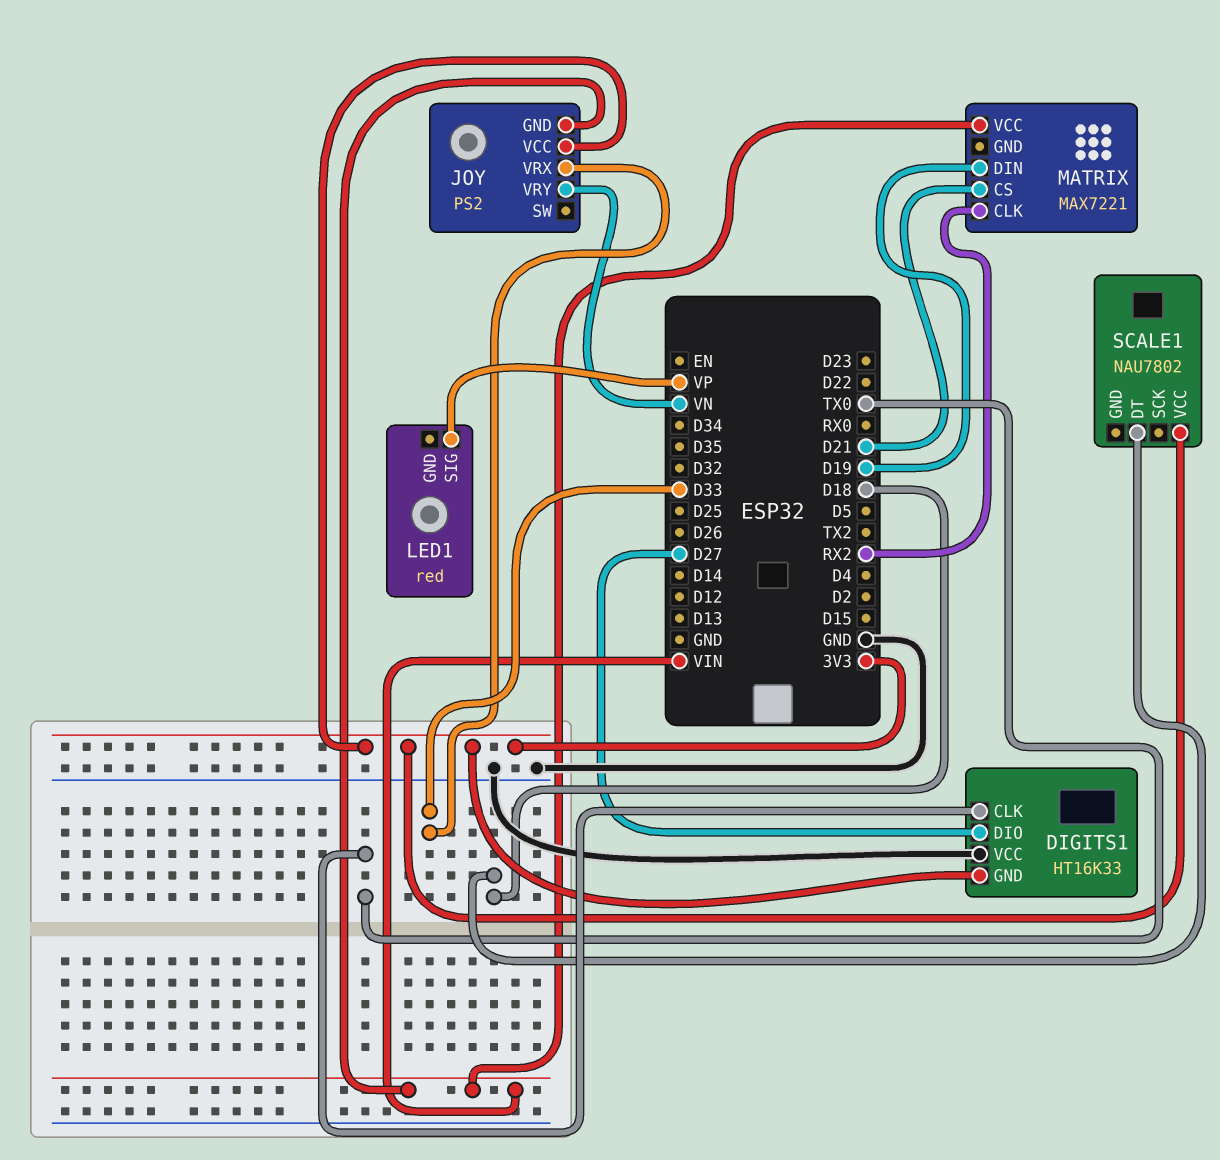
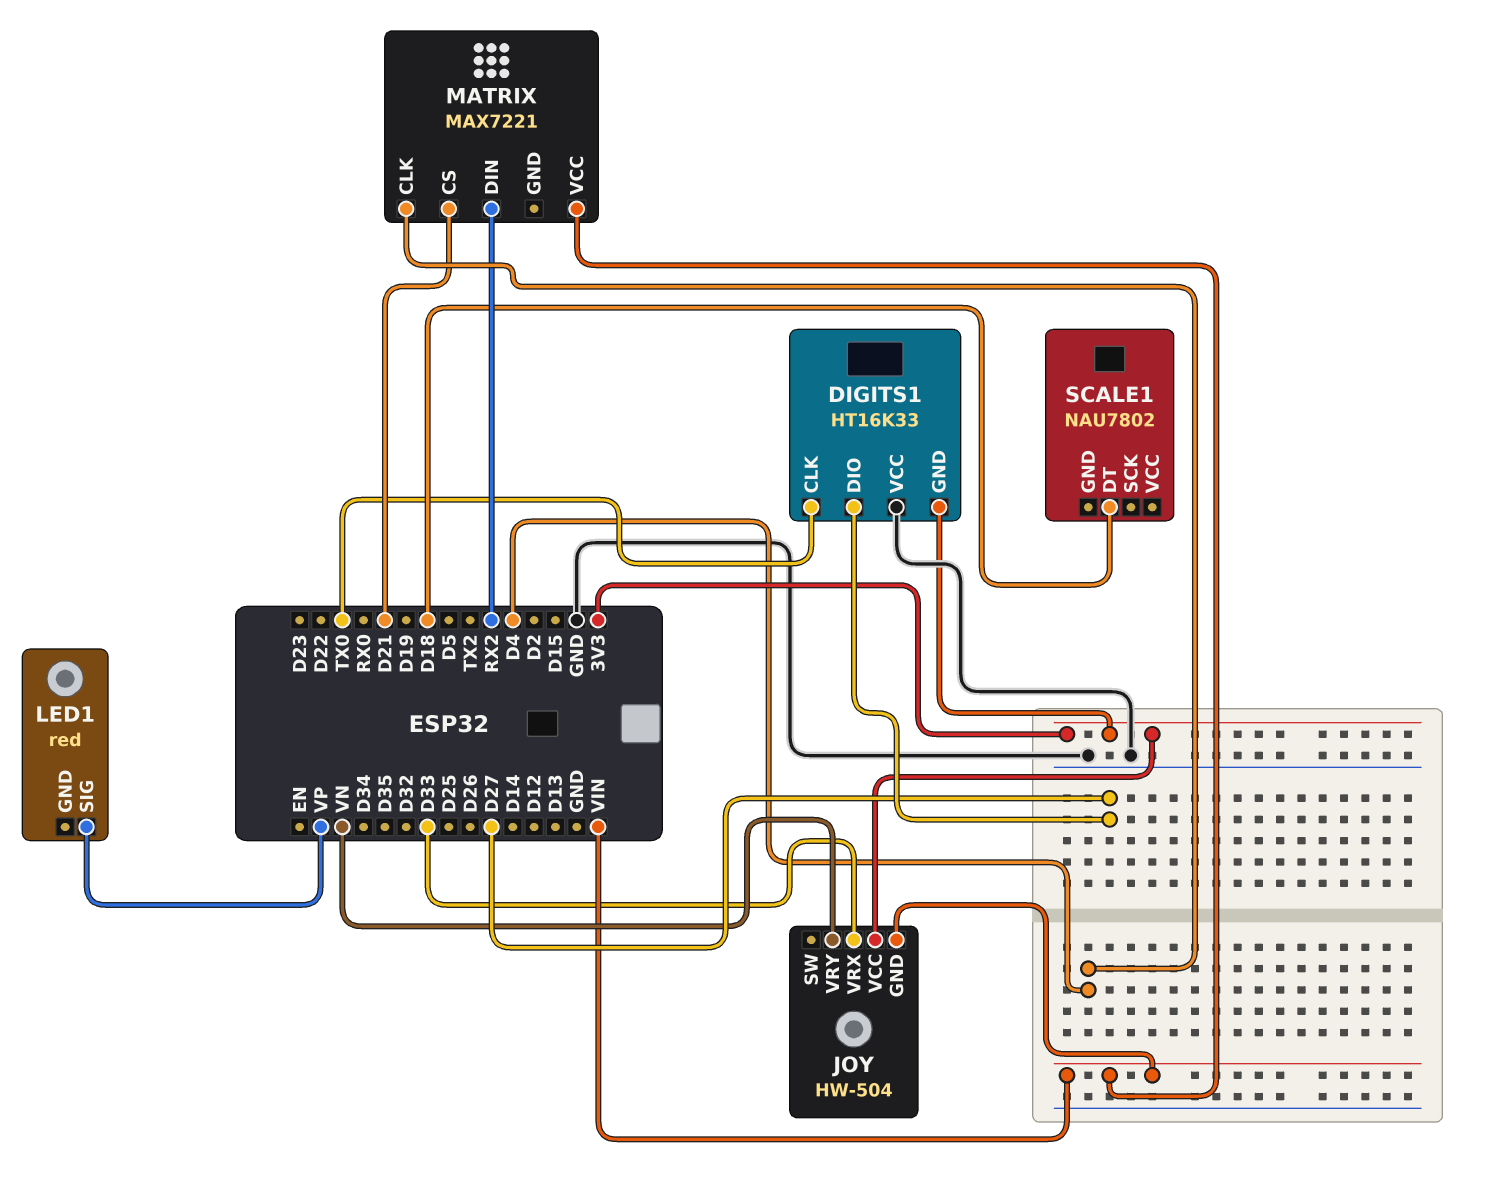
JOY: PS2 -> HW-504
MATRIX pin CLK: RX2 -> D4
MATRIX pin DIN: D19 -> RX2
SCALE1 pin VCC: 3V3 -> none

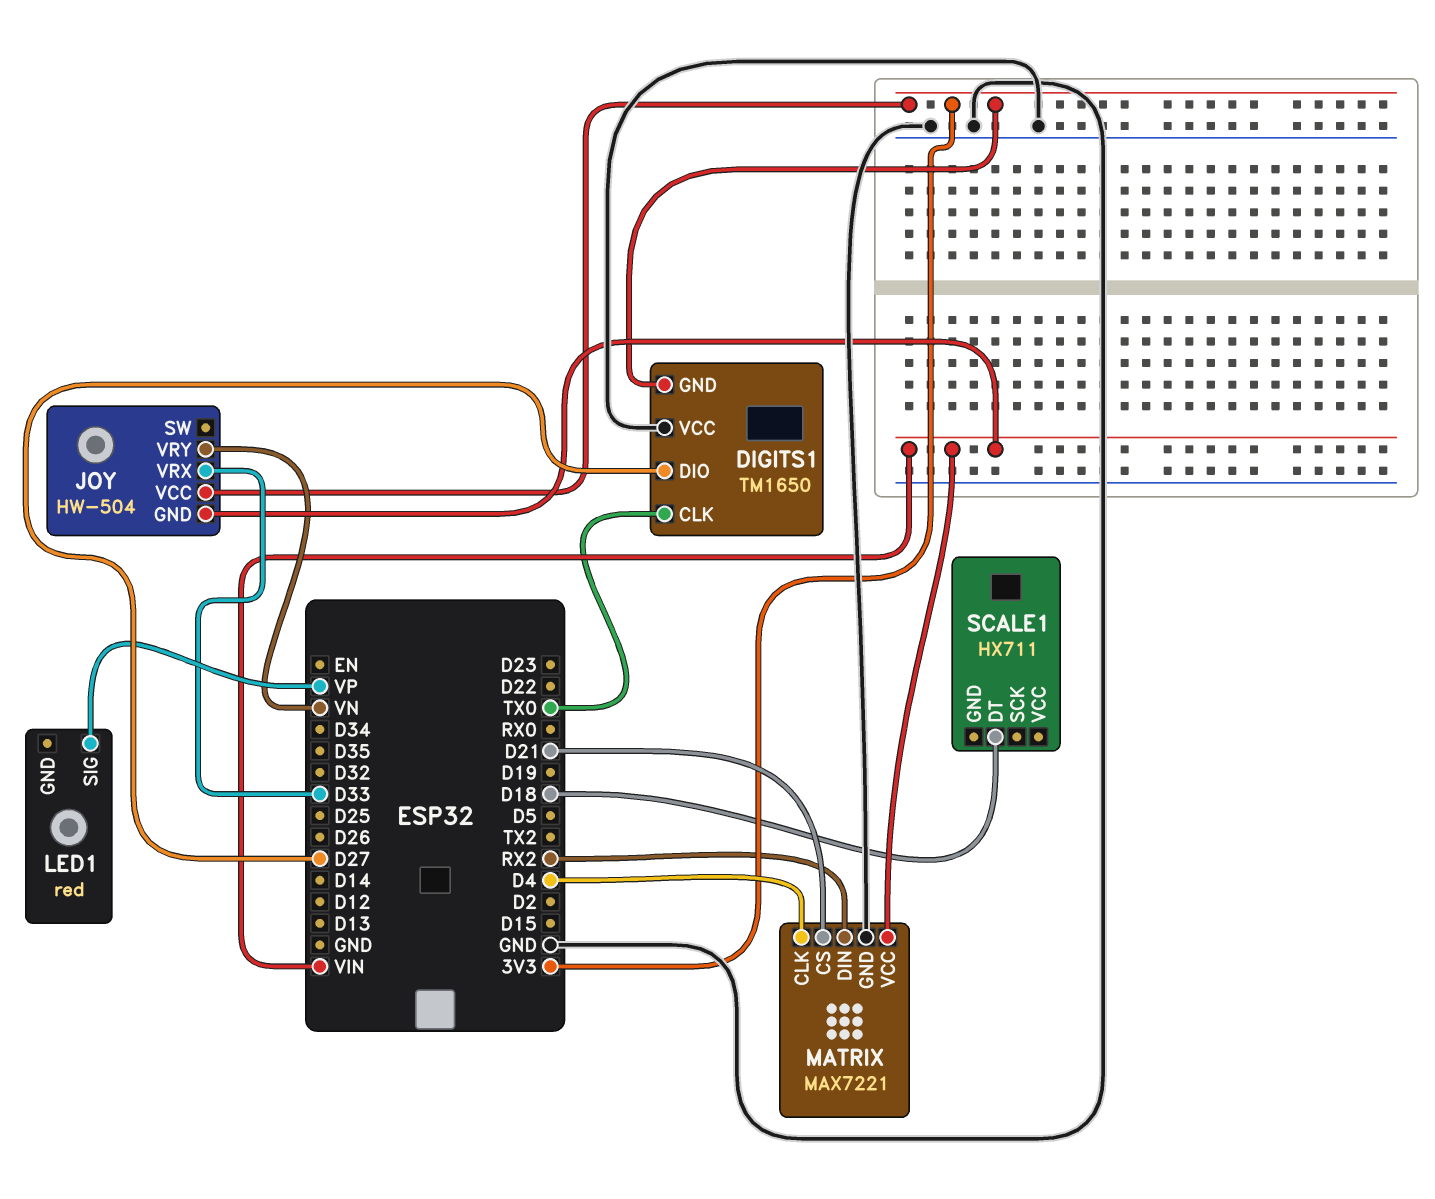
DIGITS1: HT16K33 -> TM1650
MATRIX pin GND: none -> GND
SCALE1: NAU7802 -> HX711

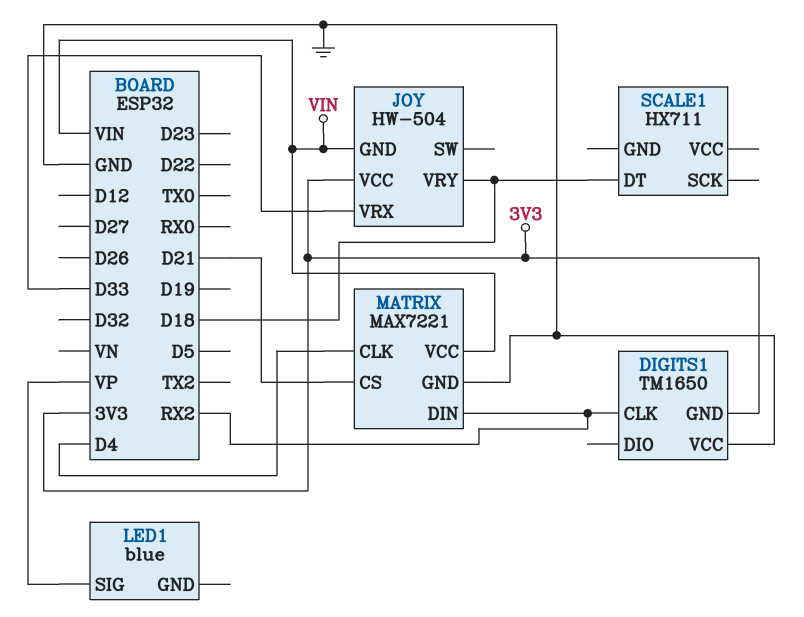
DIGITS1 pin CLK: TX0 -> RX2
DIGITS1 pin DIO: D27 -> none
JOY pin VRY: VN -> D18
LED1: red -> blue

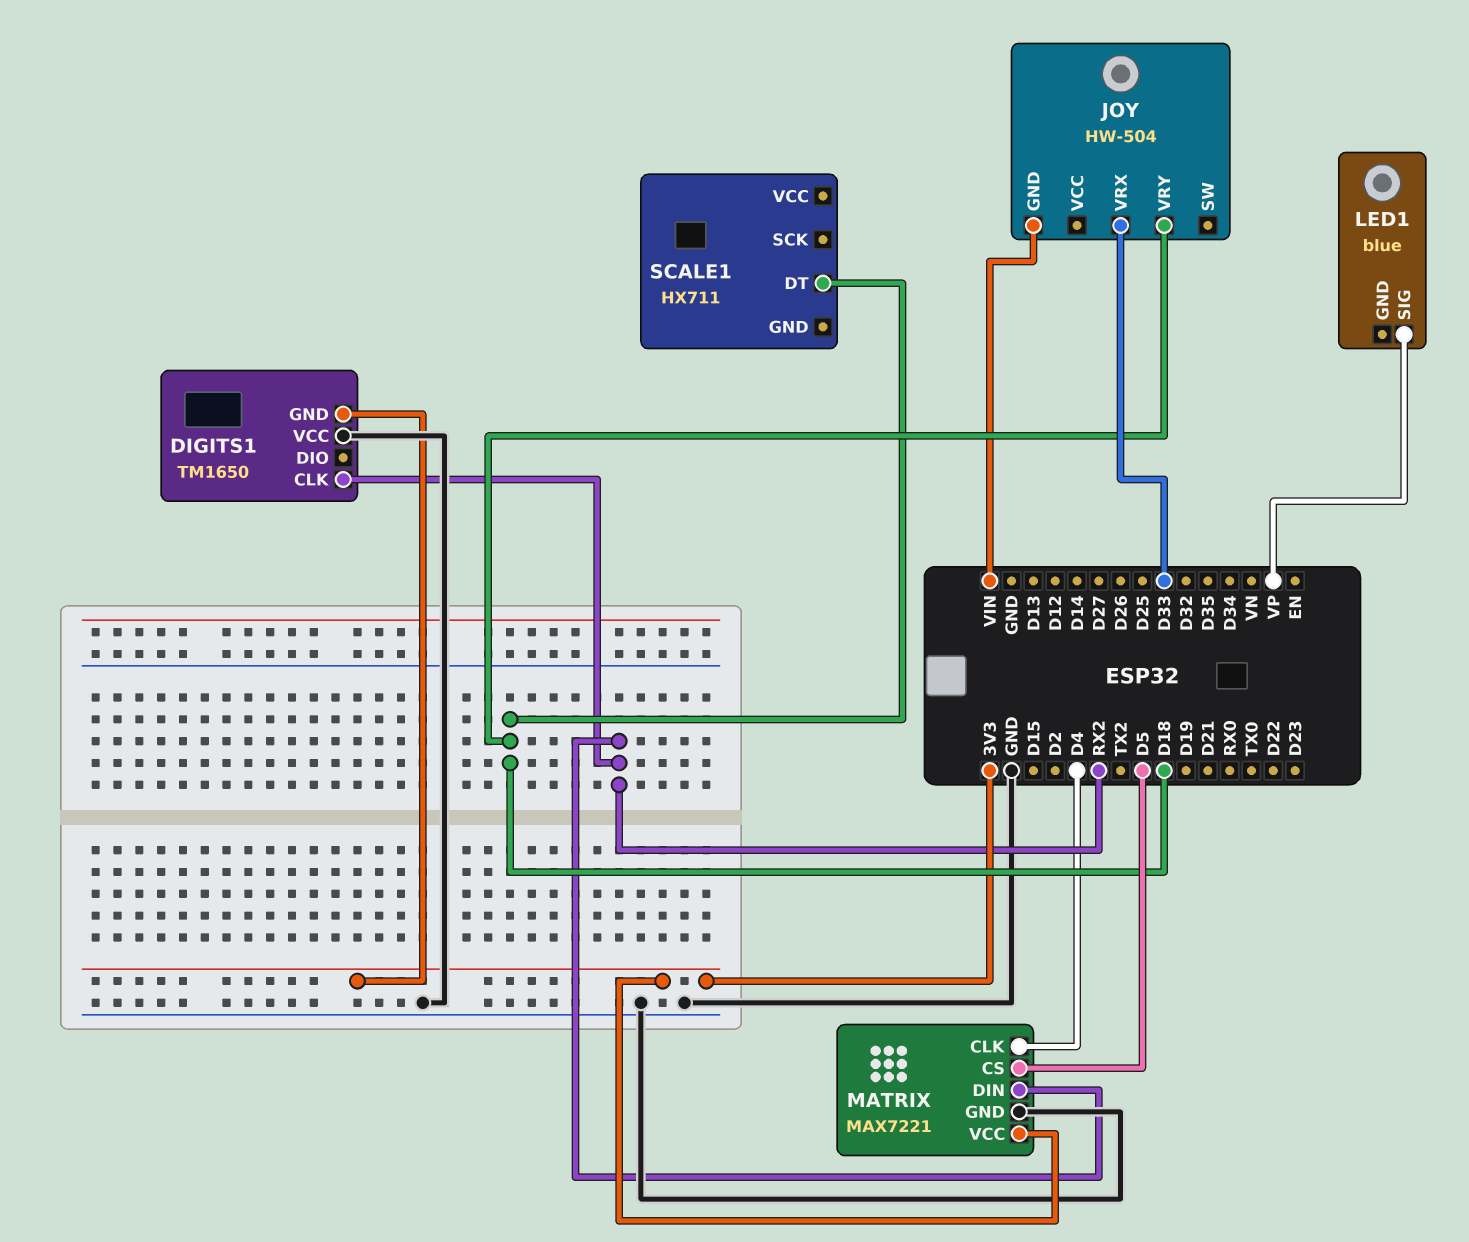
JOY pin VCC: 3V3 -> none
MATRIX pin CS: D21 -> D5
MATRIX pin VCC: VIN -> 3V3

